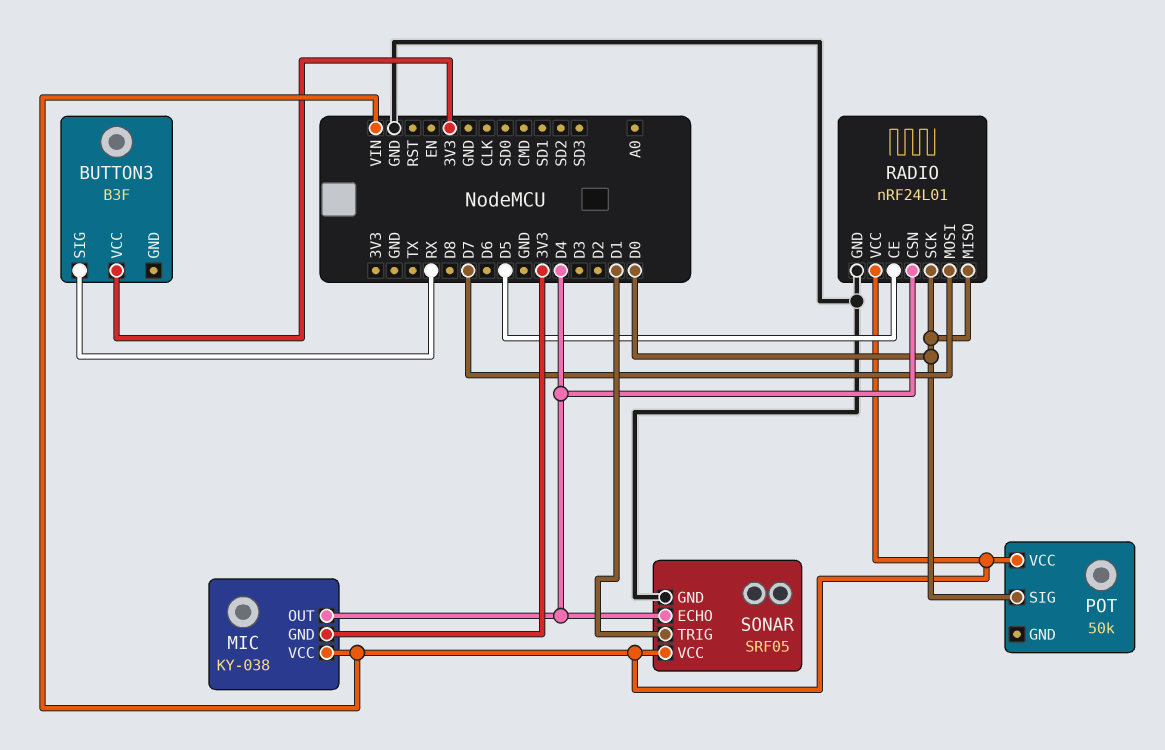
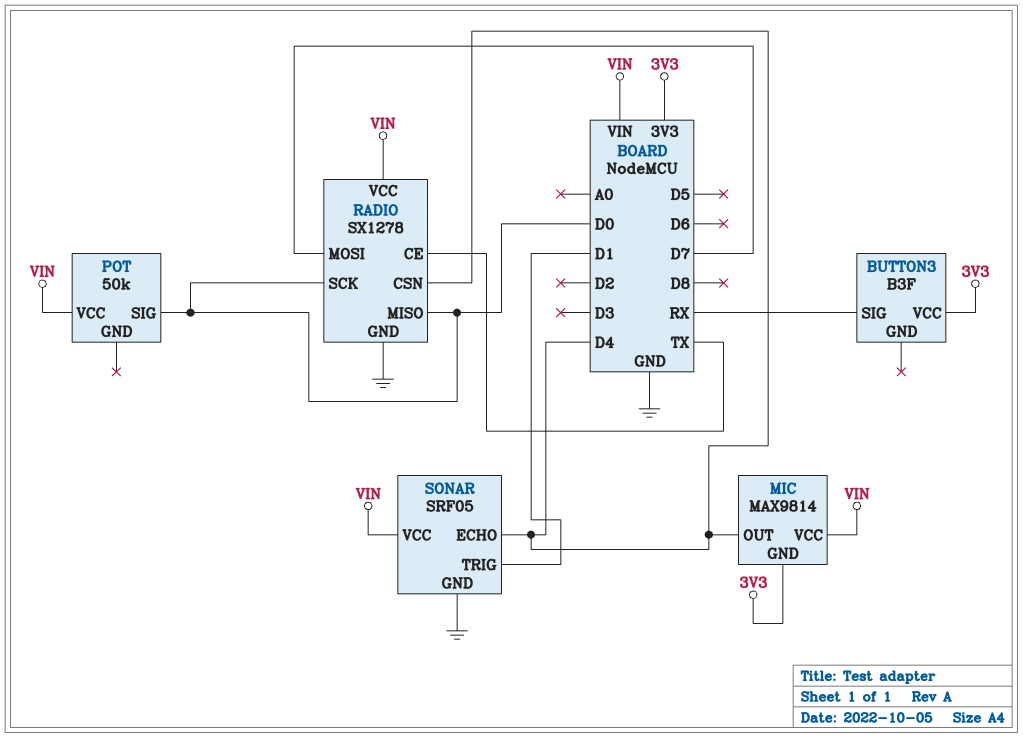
MIC: KY-038 -> MAX9814
RADIO: nRF24L01 -> SX1278
RADIO pin CE: D5 -> TX

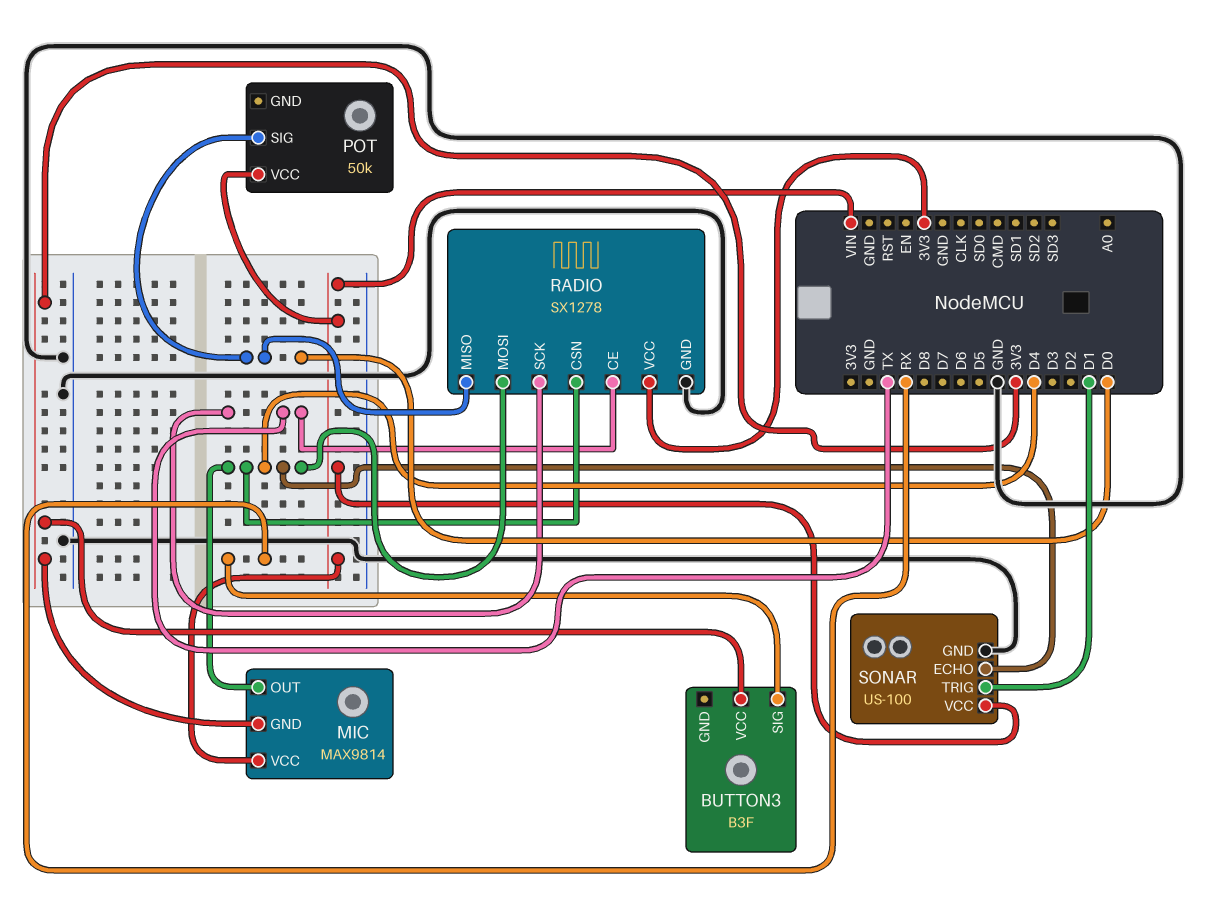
RADIO pin MOSI: D7 -> D4
RADIO pin SCK: D0 -> TX
RADIO pin VCC: VIN -> 3V3
SONAR: SRF05 -> US-100

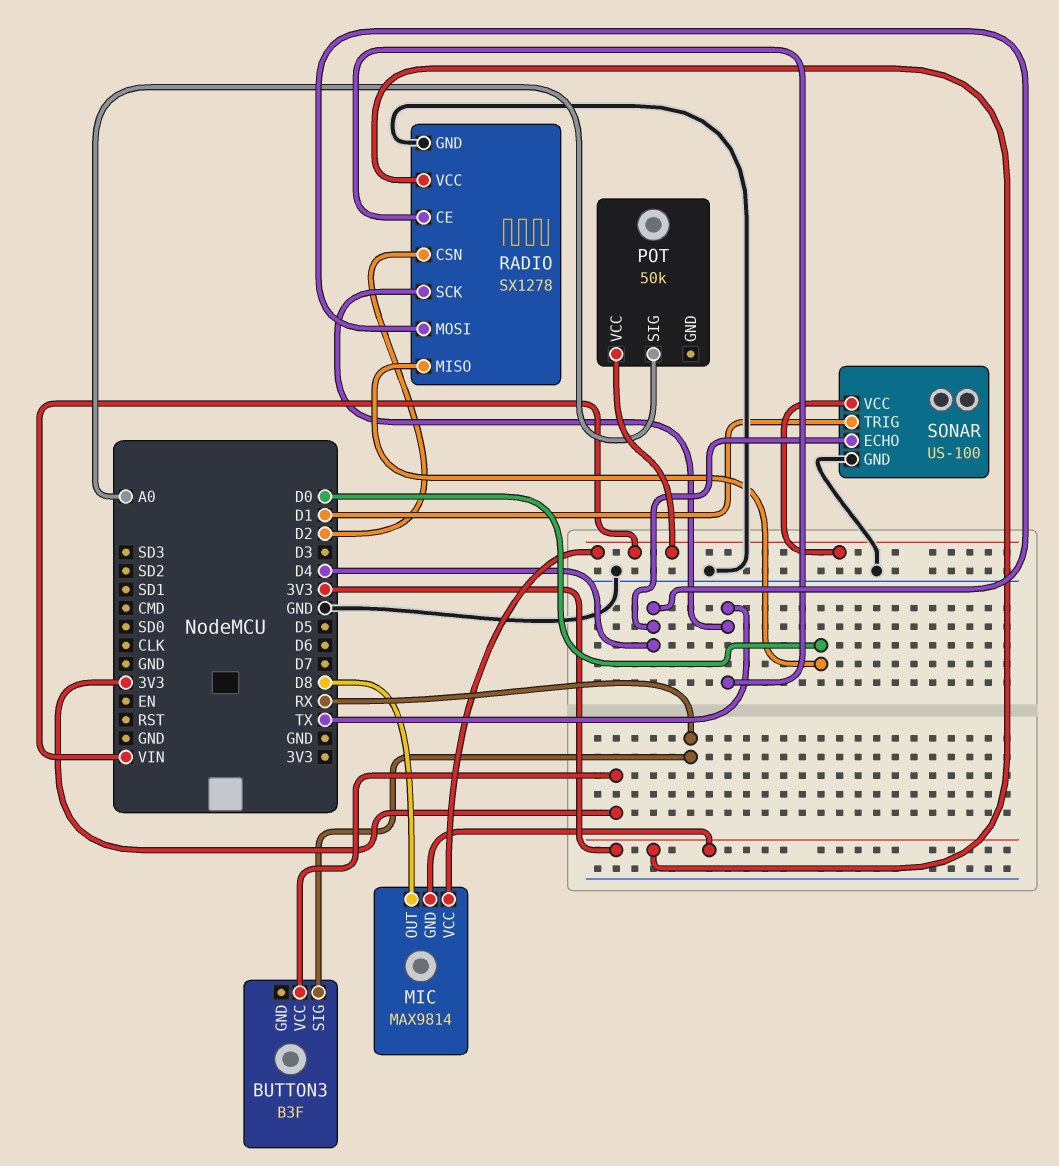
MIC pin OUT: D4 -> D8
POT pin SIG: D0 -> A0
RADIO pin CSN: D4 -> D2

